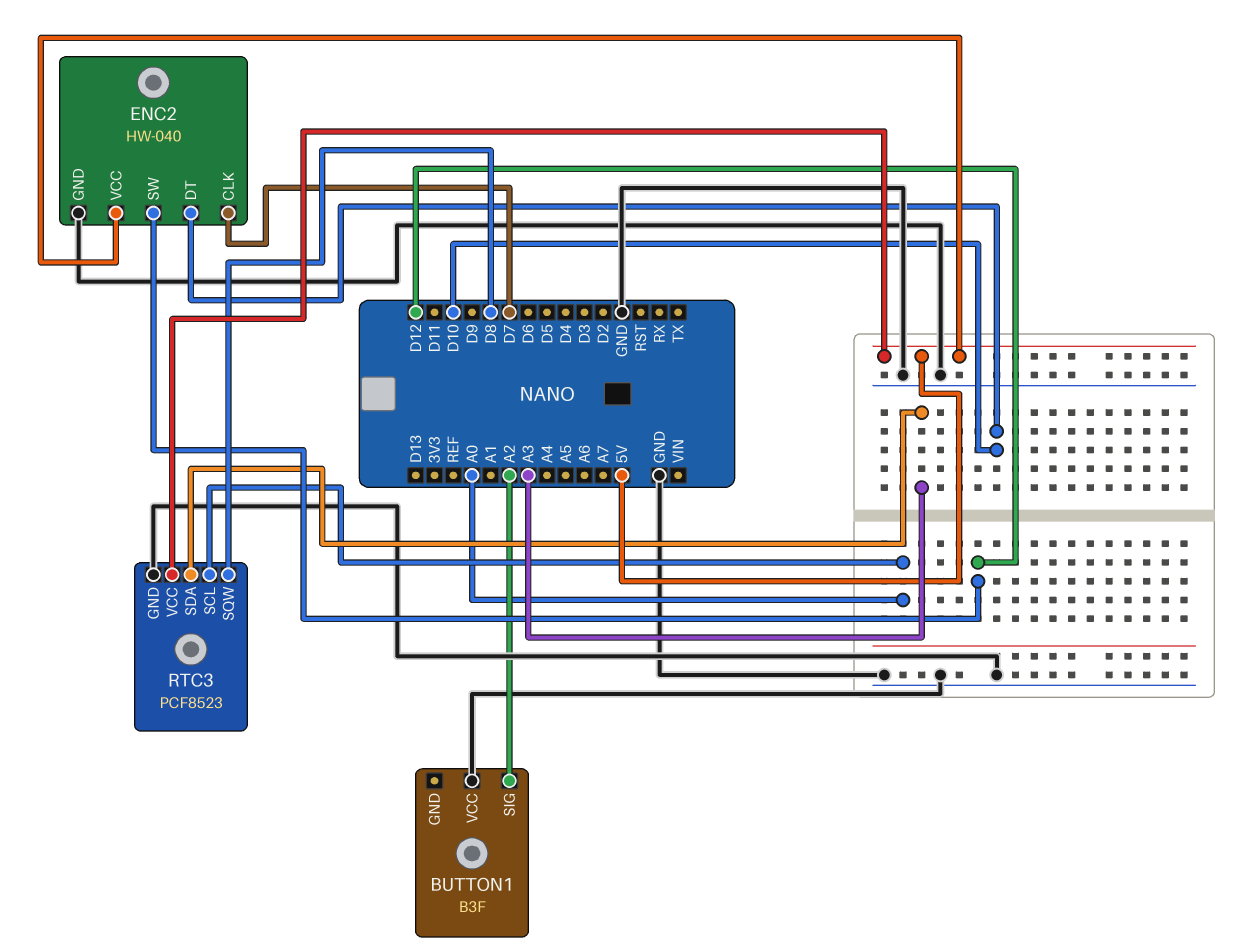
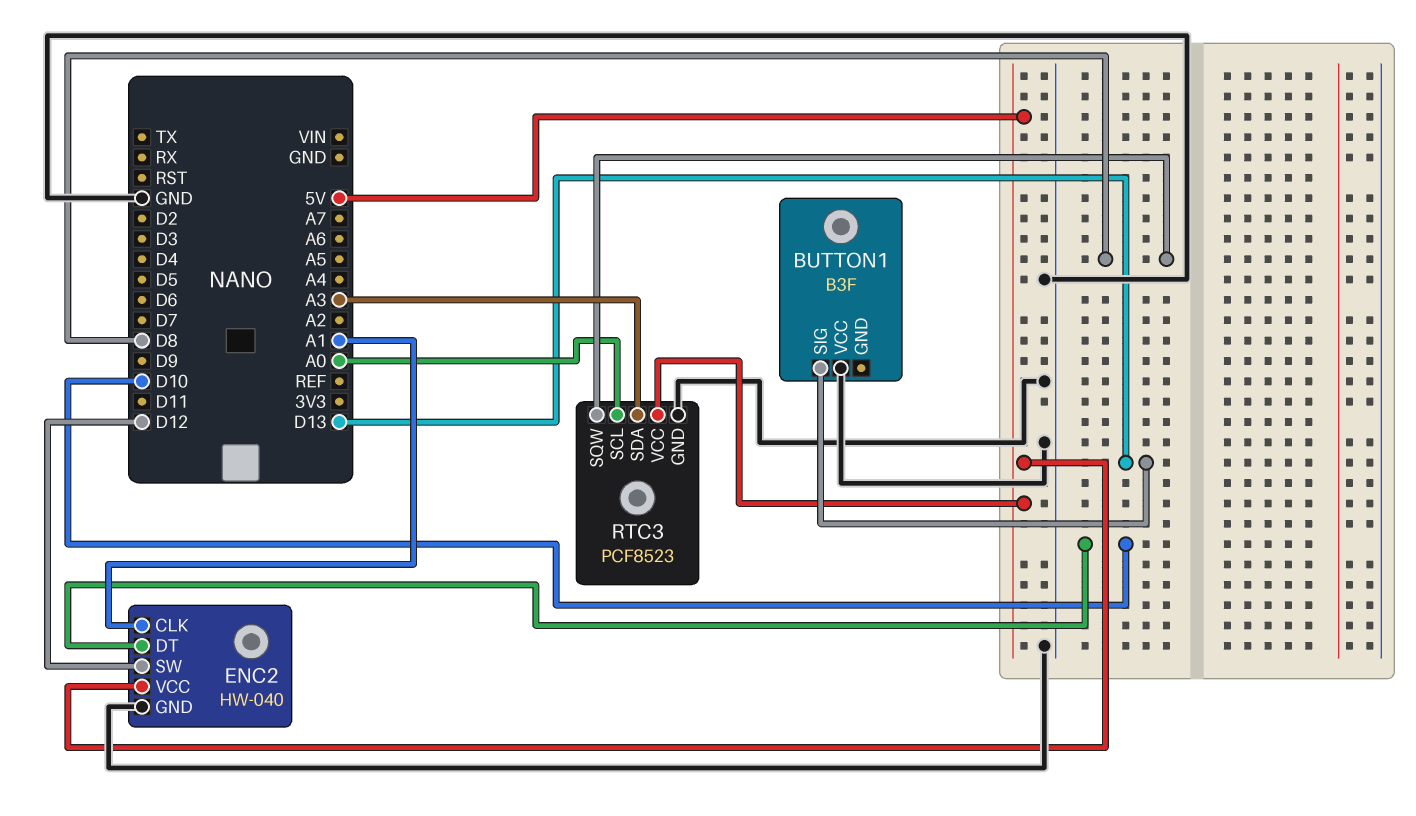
BUTTON1 pin SIG: A2 -> D13
ENC2 pin CLK: D7 -> A1

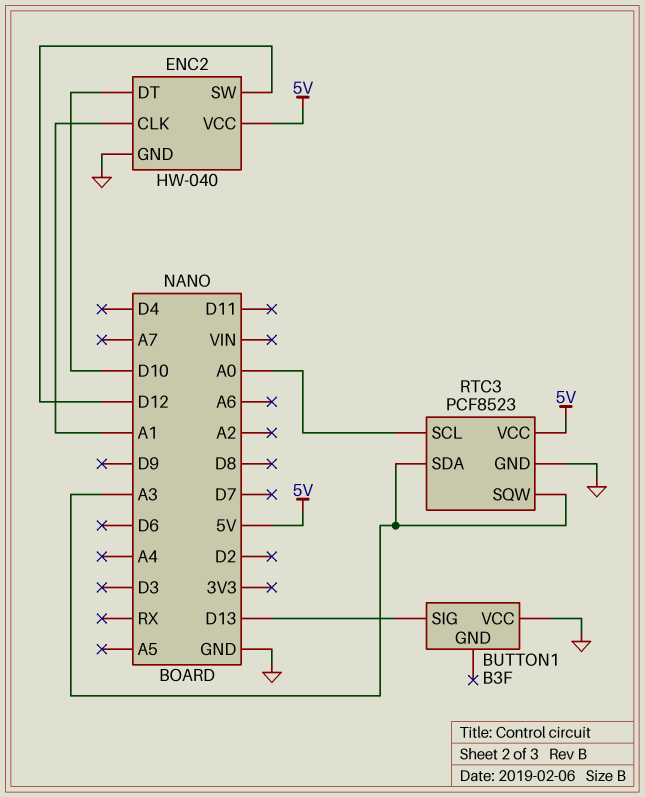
RTC3 pin SQW: D8 -> A3

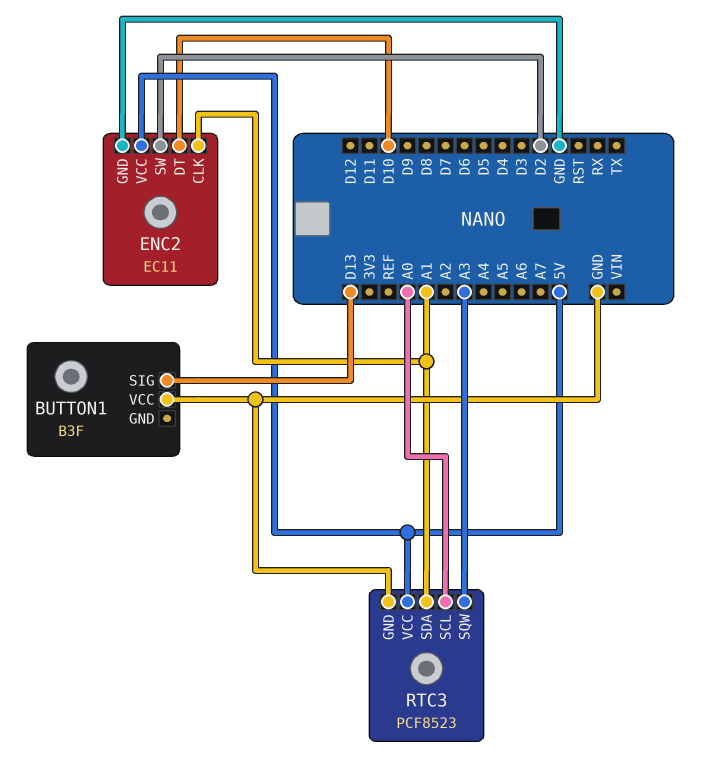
ENC2: HW-040 -> EC11
ENC2 pin SW: D12 -> D2
RTC3 pin SDA: A3 -> A1

